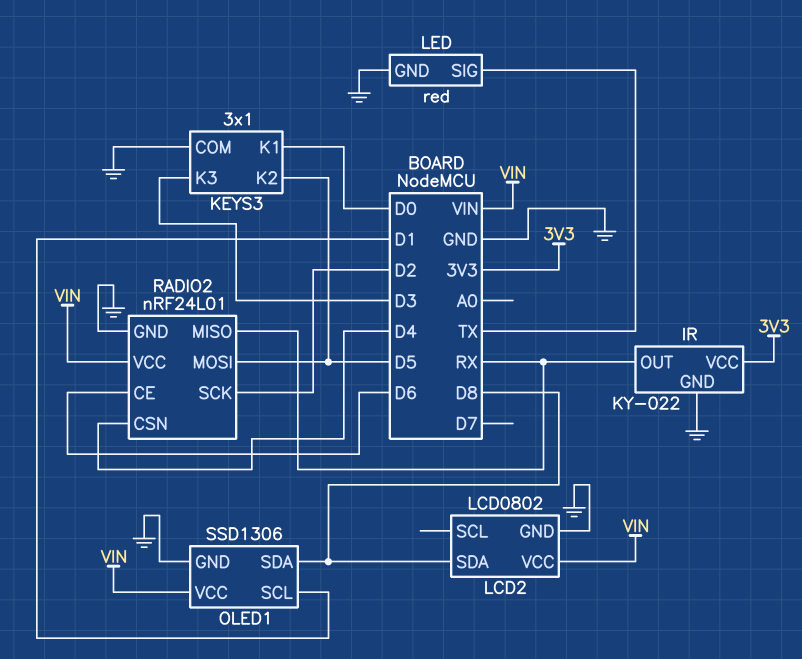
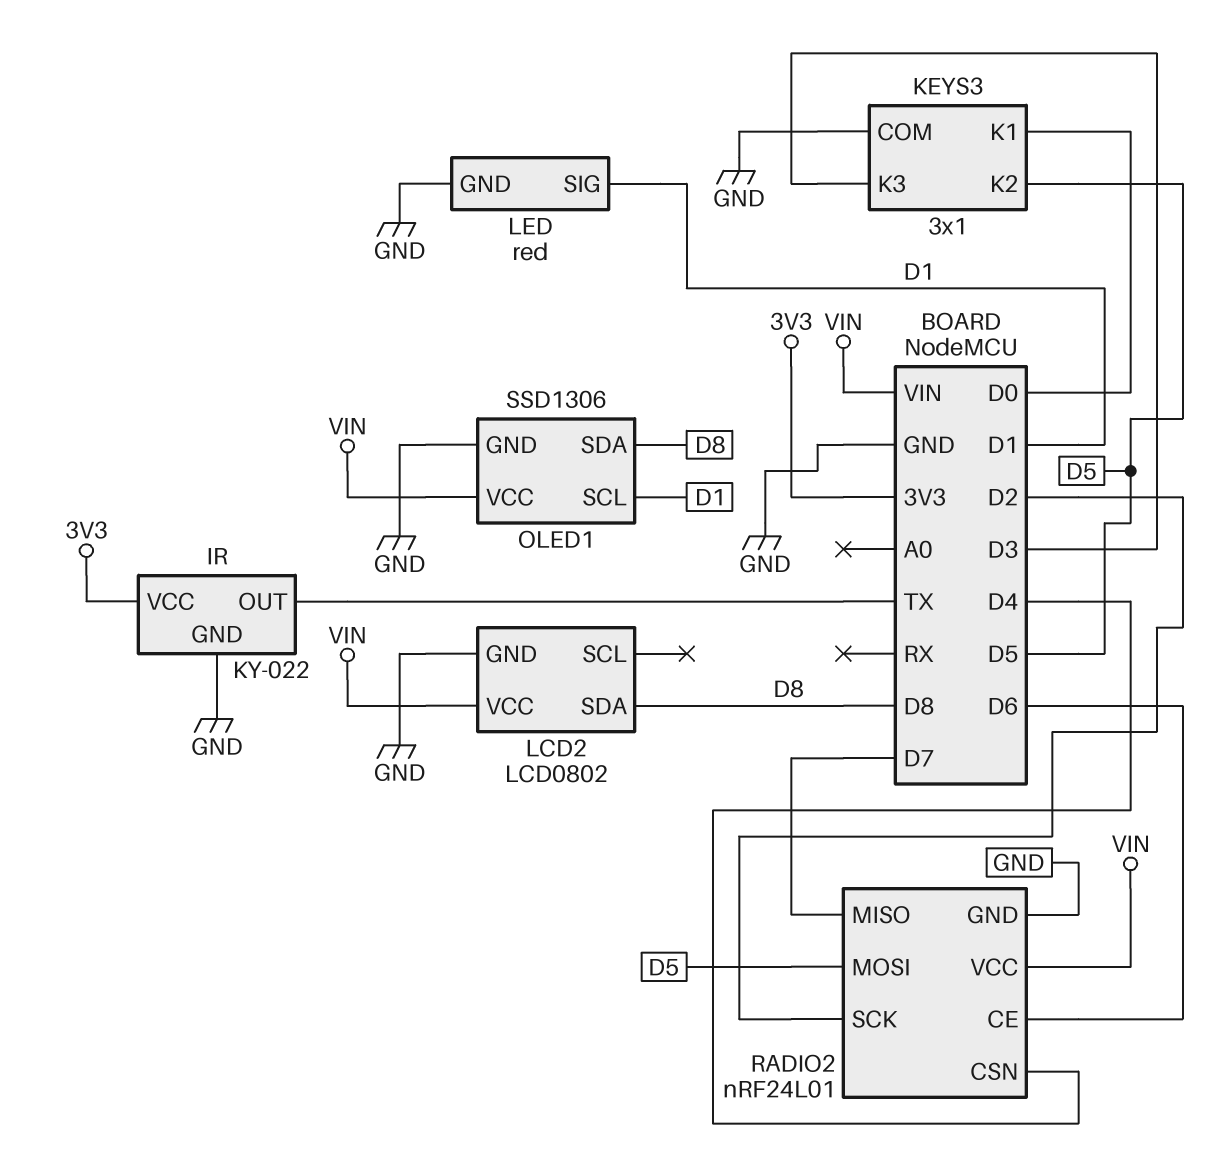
IR pin OUT: RX -> TX
LED pin SIG: TX -> D1
RADIO2 pin MISO: RX -> D7

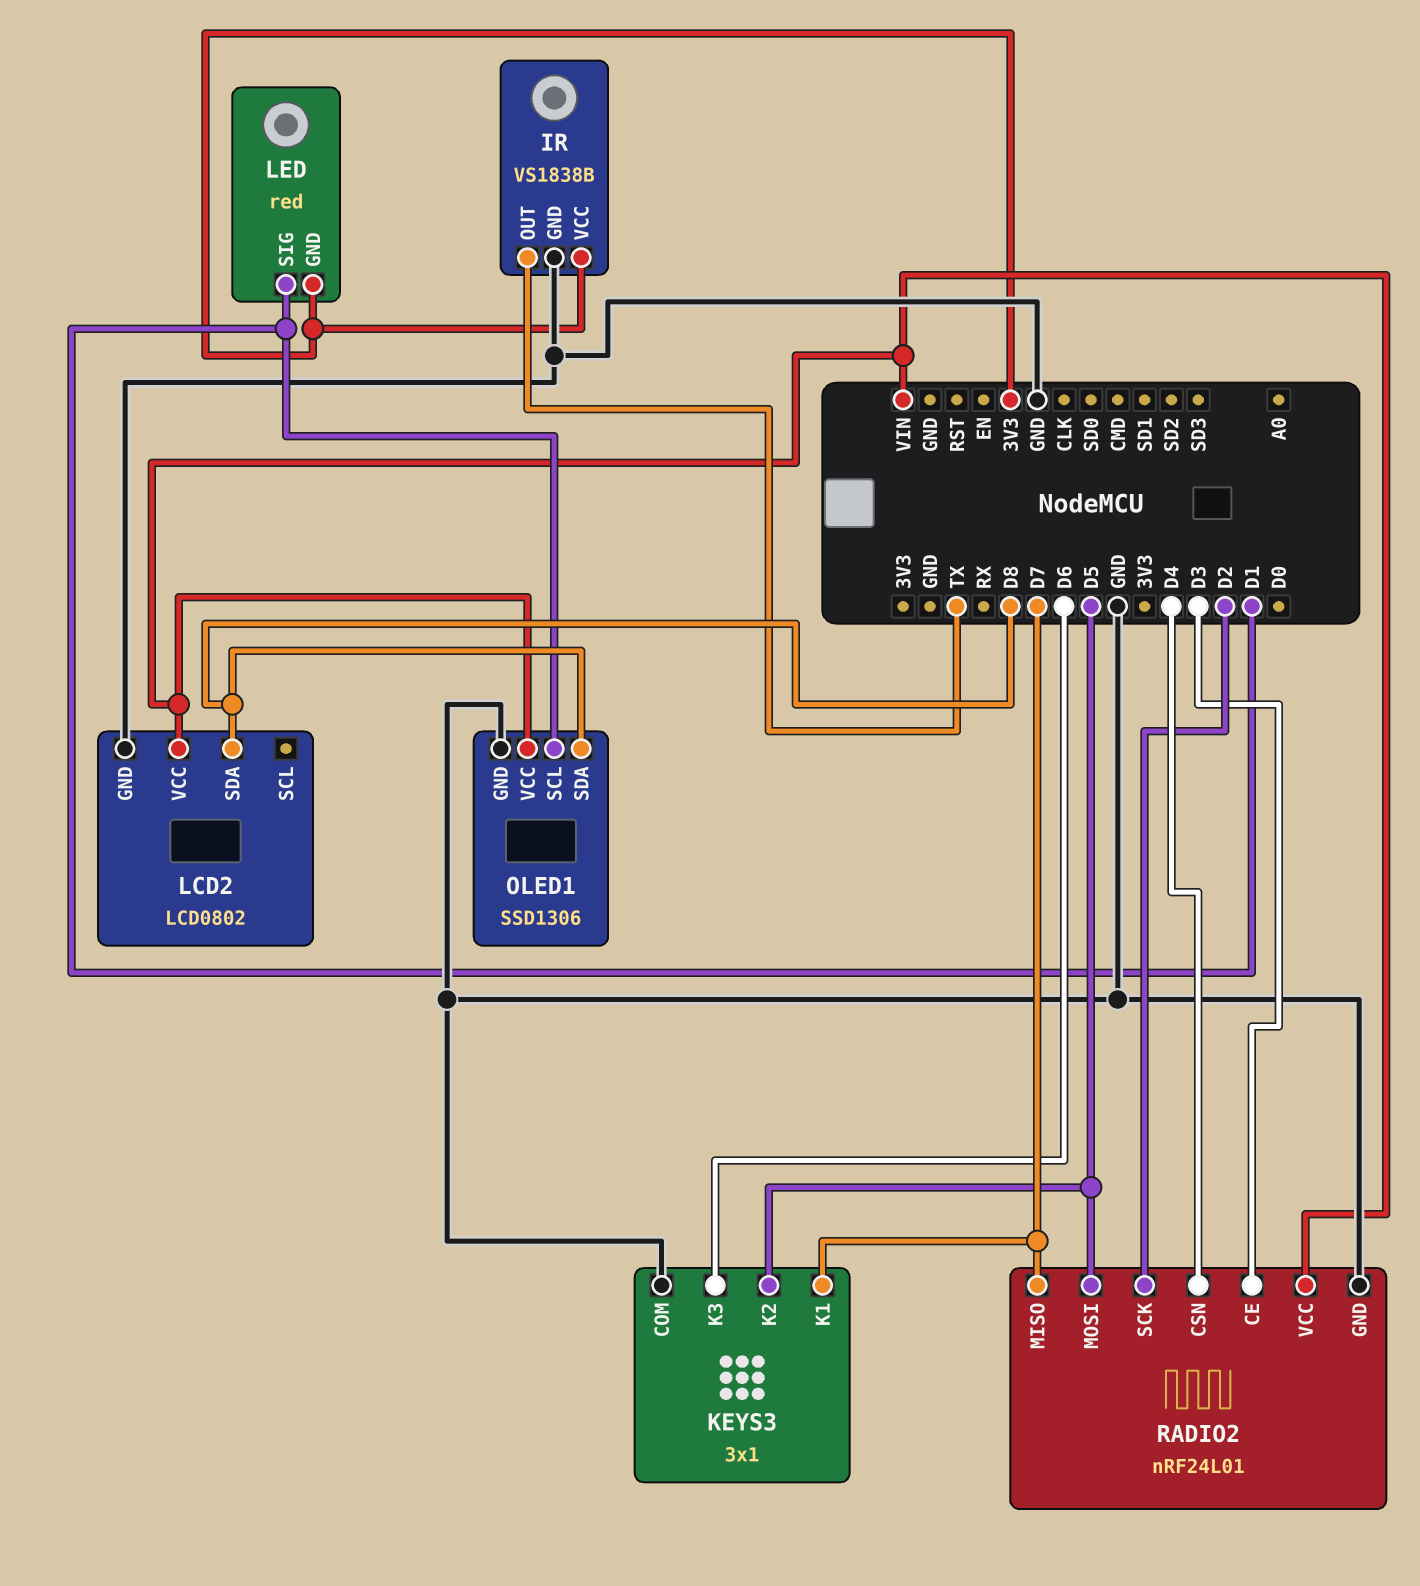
IR: KY-022 -> VS1838B
KEYS3 pin K1: D0 -> D7
KEYS3 pin K3: D3 -> D6
LED pin GND: GND -> 3V3
RADIO2 pin CE: D6 -> D3

